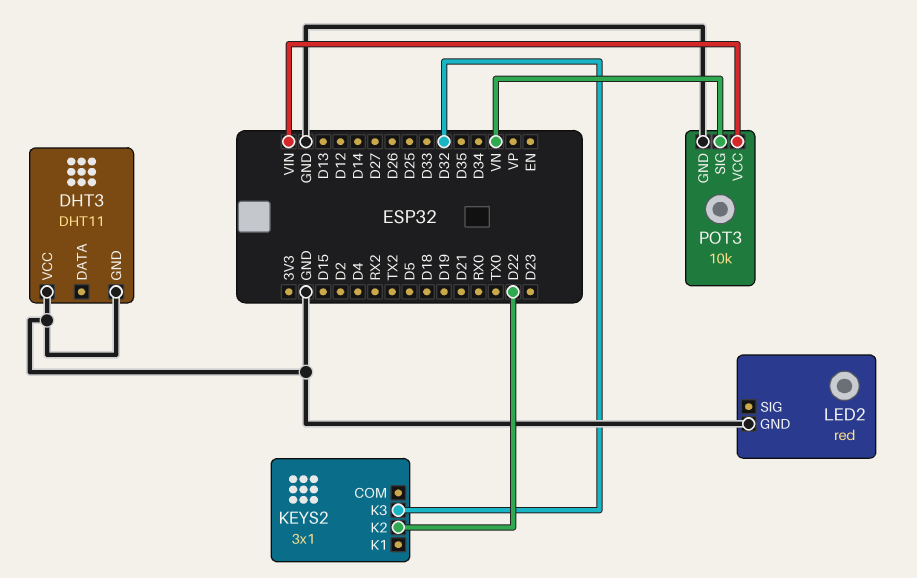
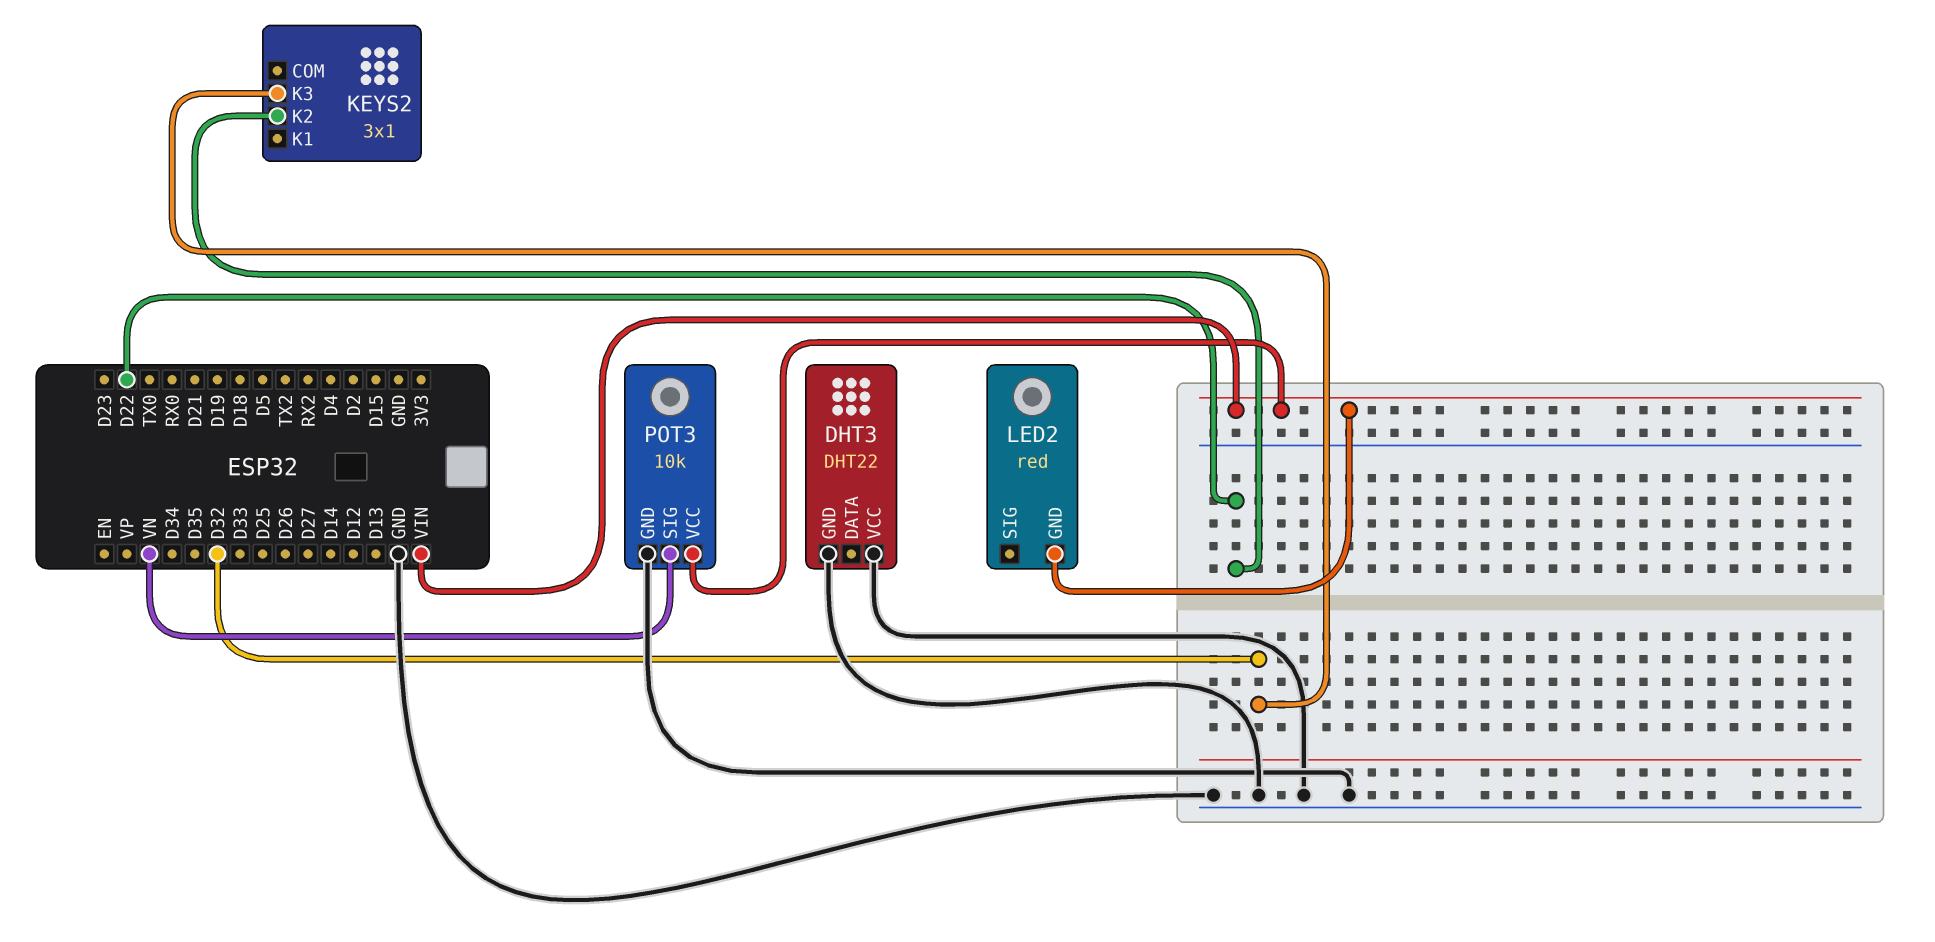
DHT3: DHT11 -> DHT22
LED2 pin GND: GND -> VIN

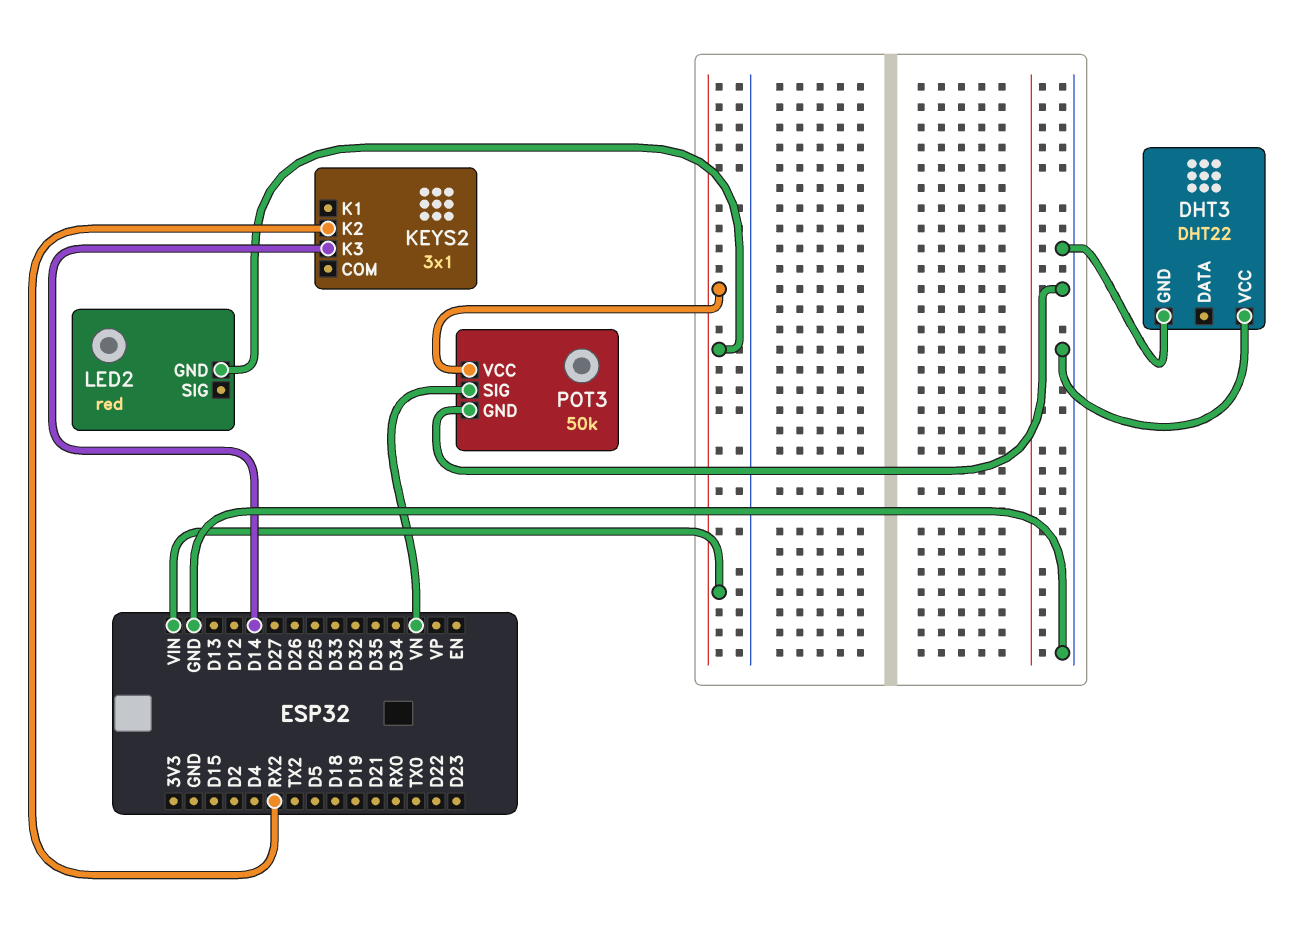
KEYS2 pin K2: D22 -> RX2
KEYS2 pin K3: D32 -> D14
POT3: 10k -> 50k

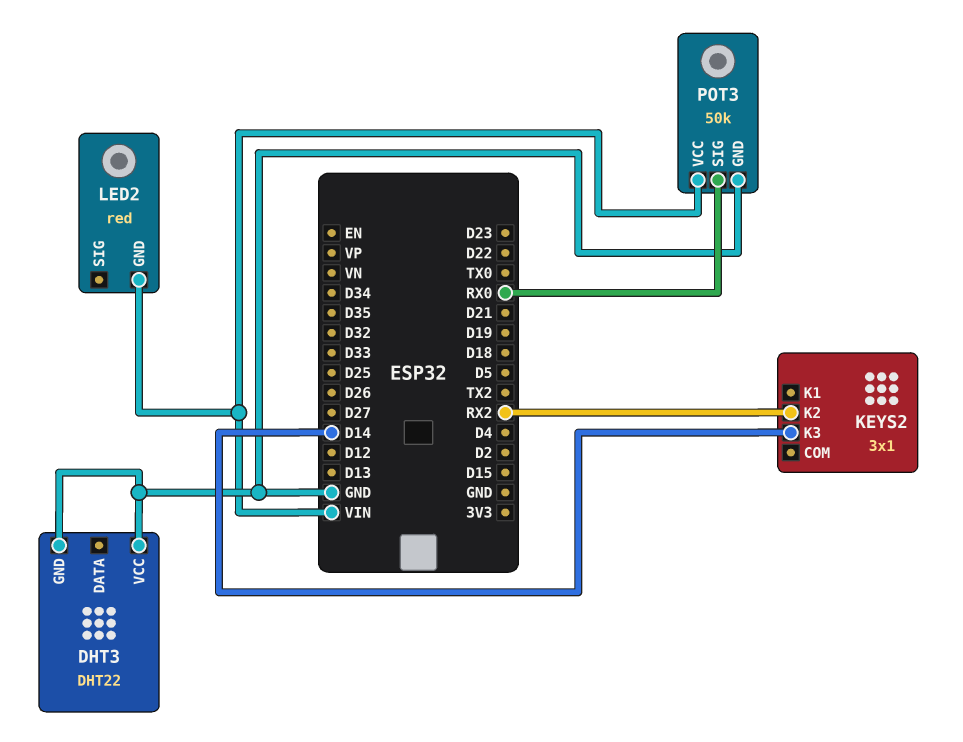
POT3 pin SIG: VN -> RX0

